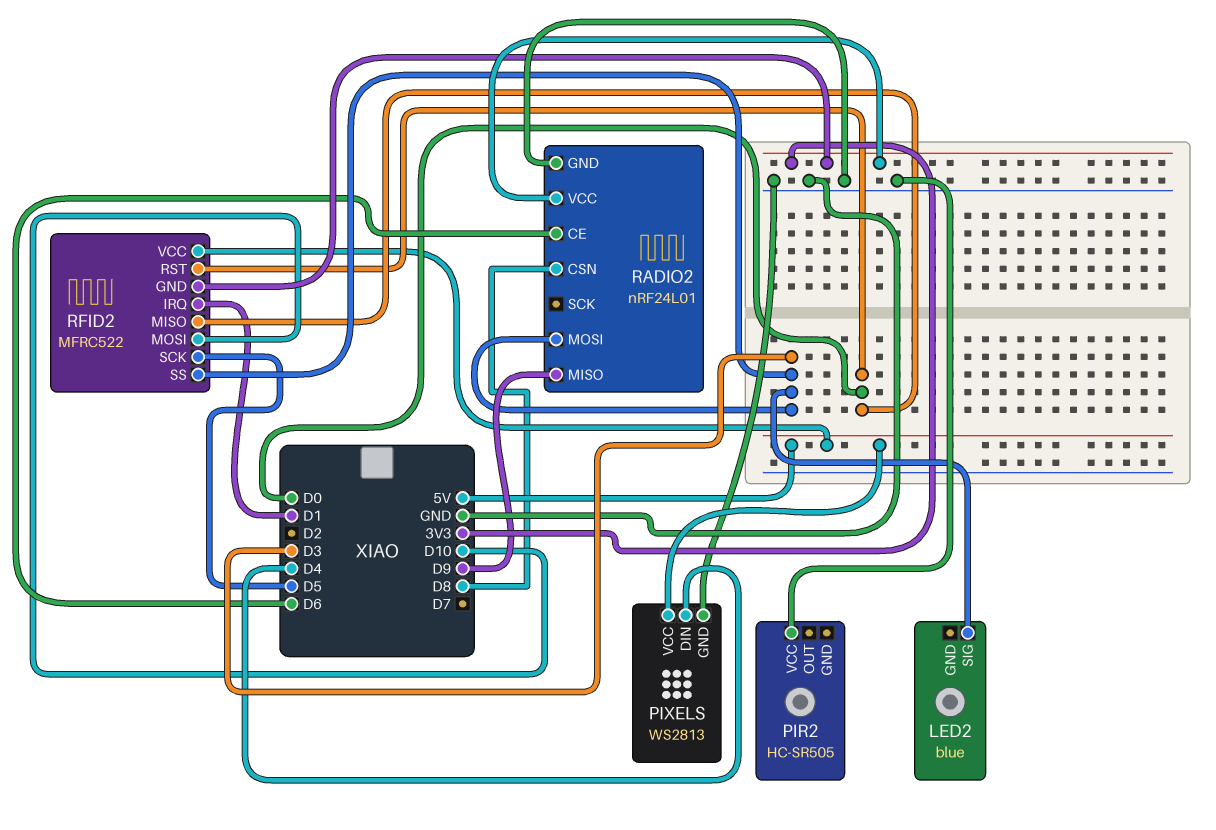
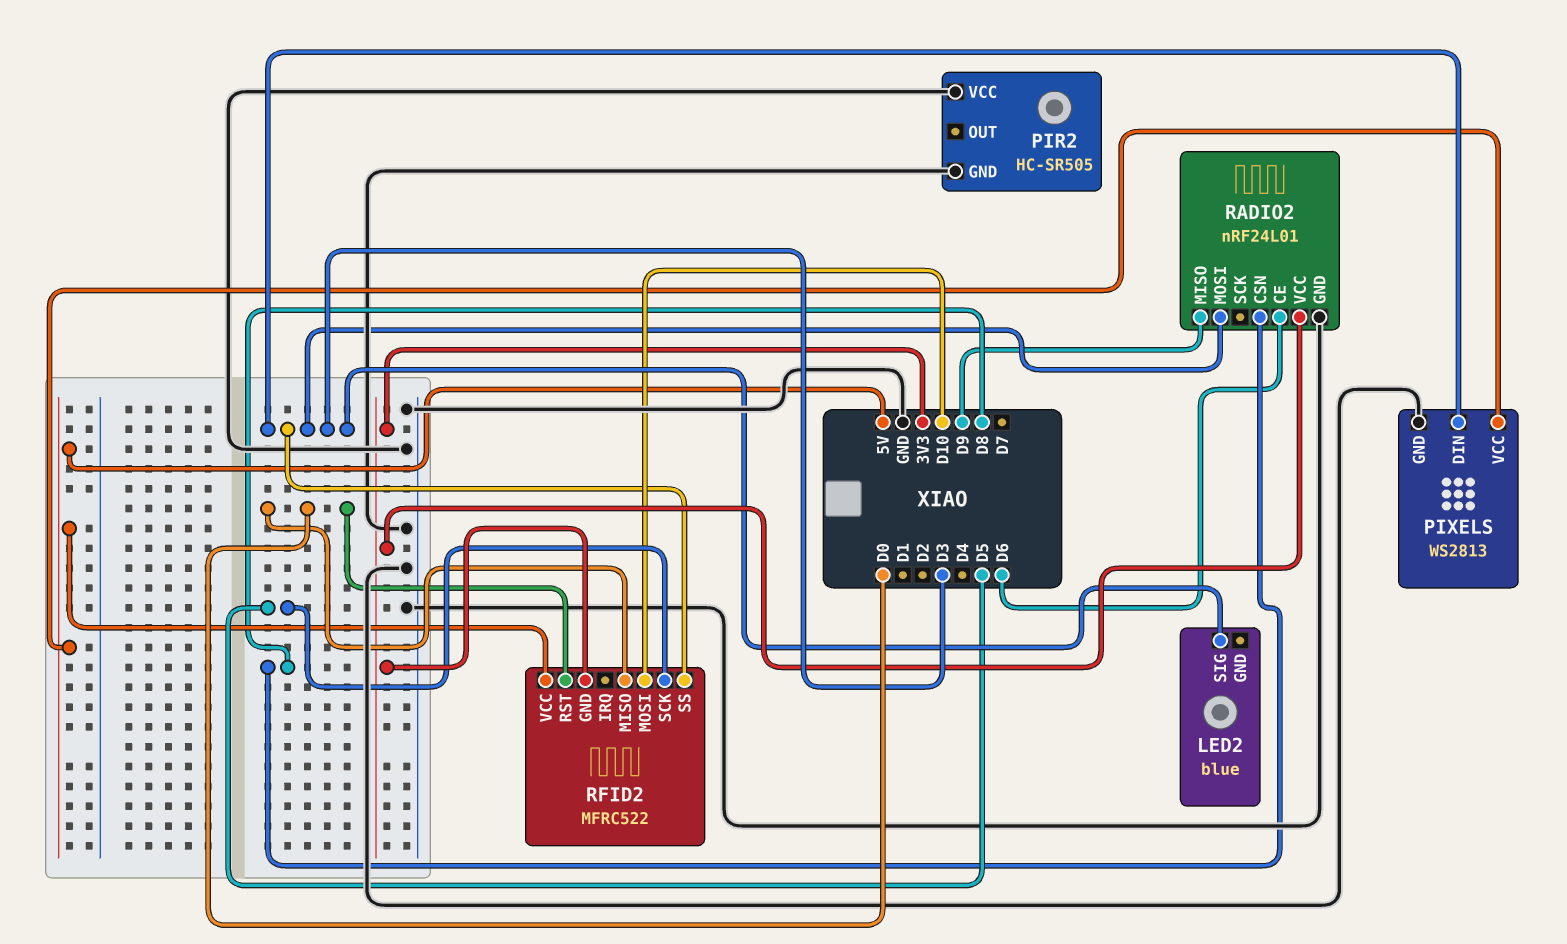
PIR2 pin GND: none -> GND
PIXELS pin DIN: D4 -> D3
RFID2 pin IRQ: D1 -> none

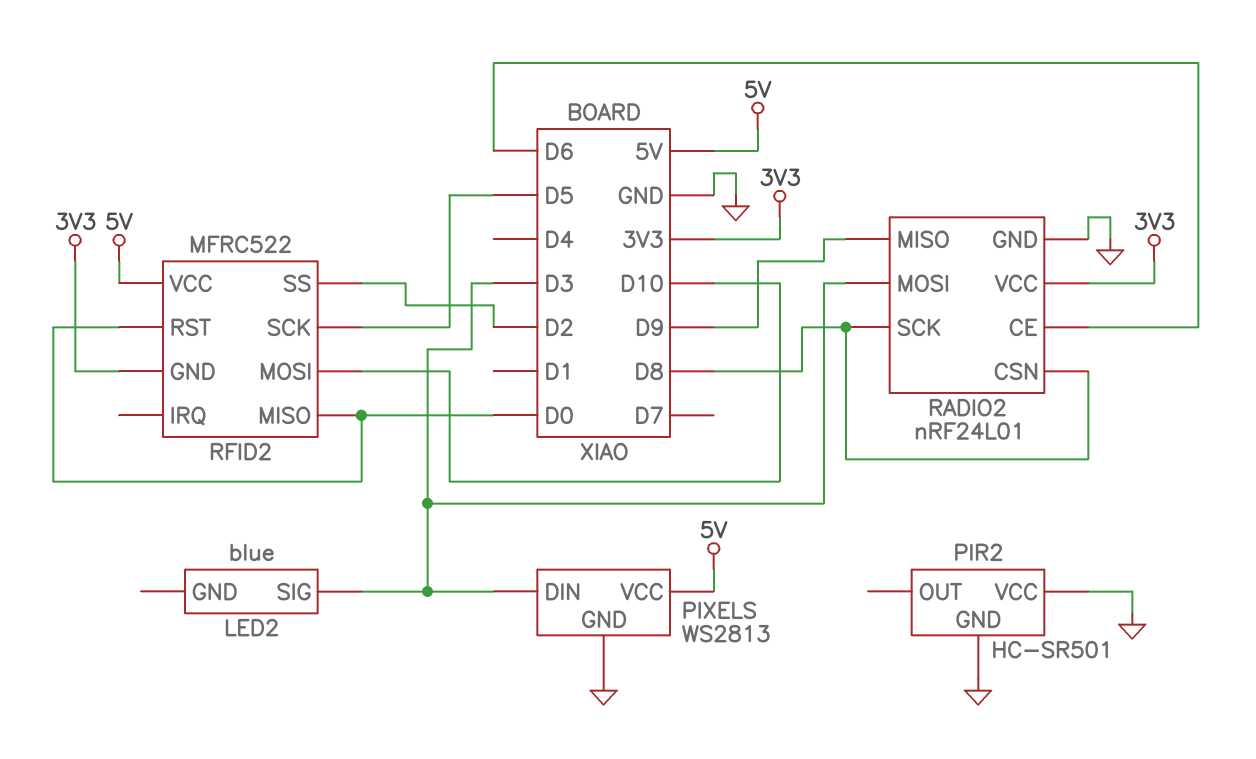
PIR2: HC-SR505 -> HC-SR501
RADIO2 pin SCK: none -> D8
RFID2 pin SS: D3 -> D2

